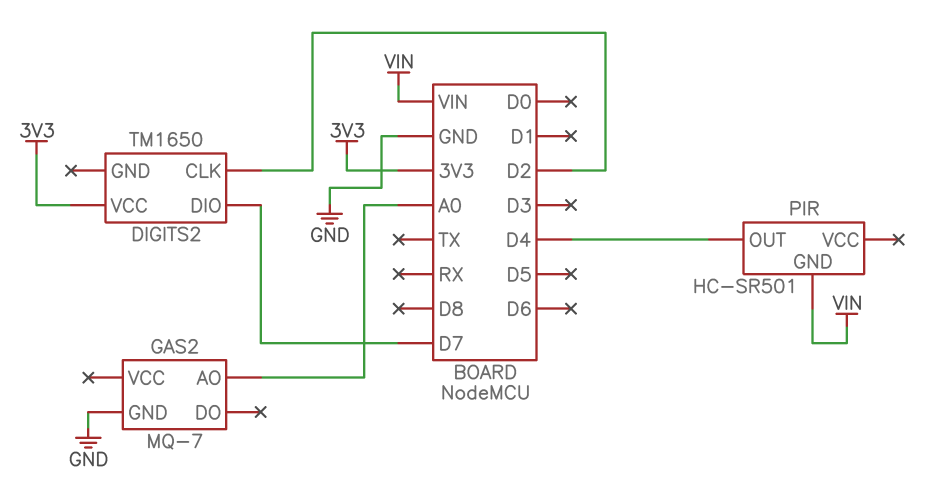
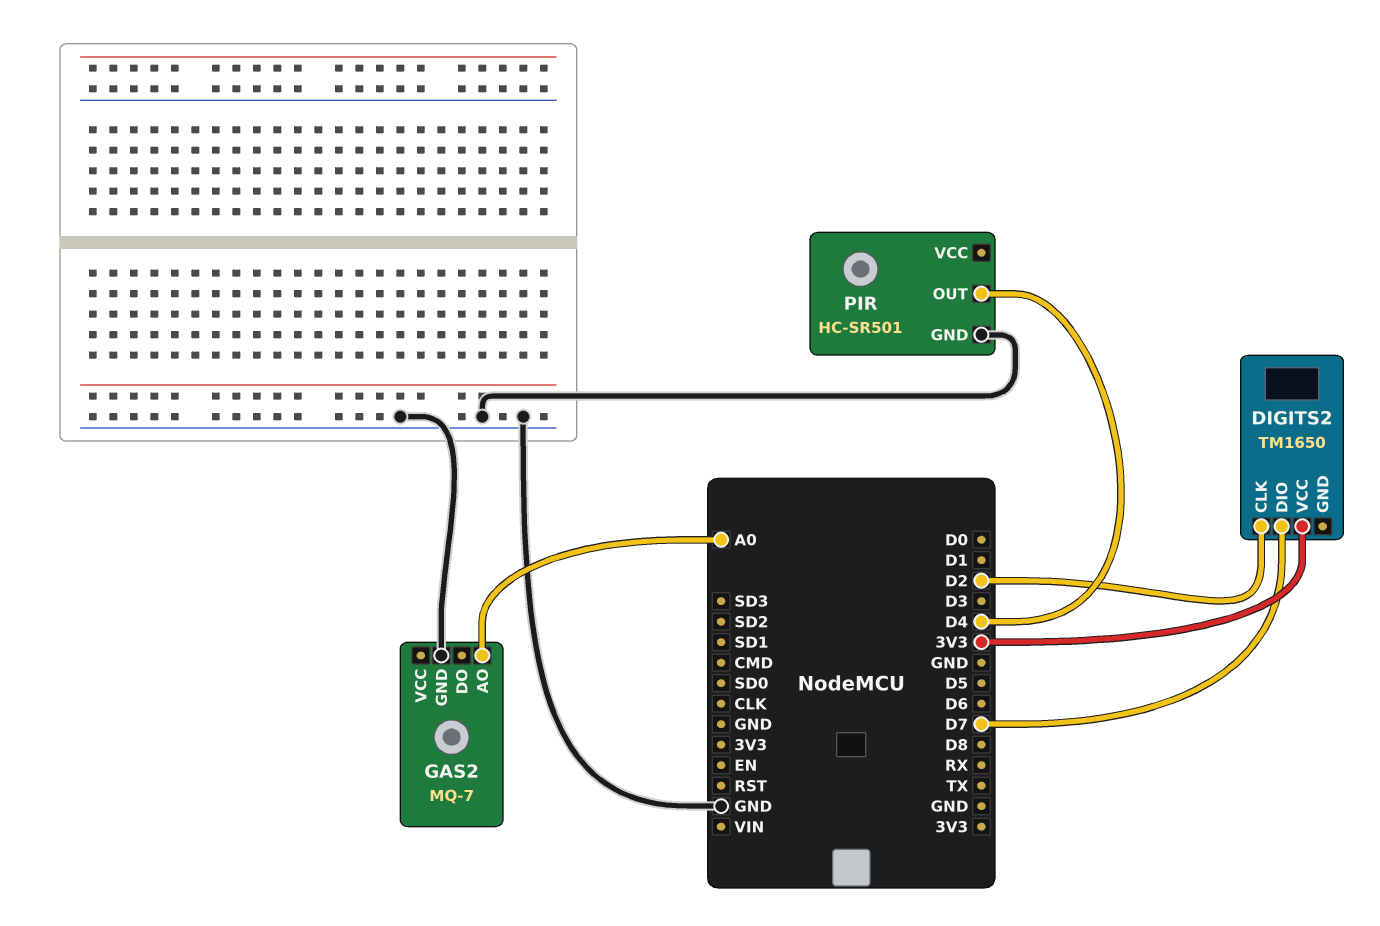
PIR pin GND: VIN -> GND

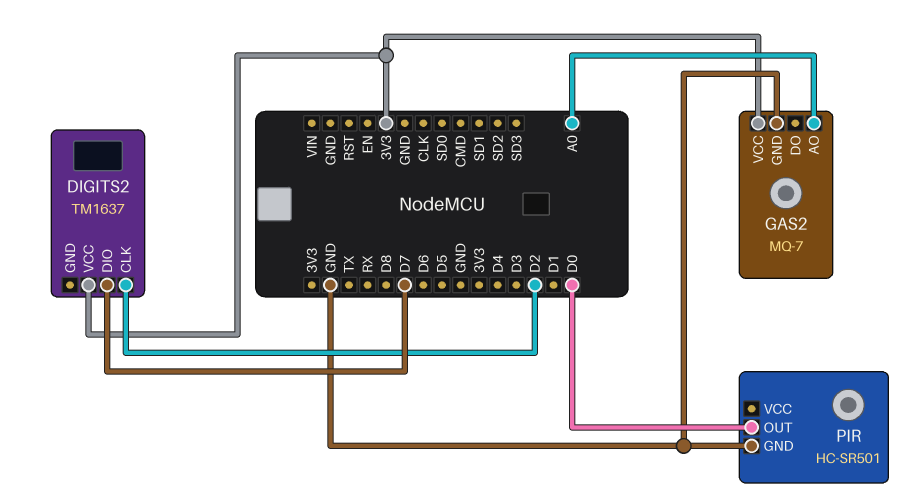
DIGITS2: TM1650 -> TM1637
GAS2 pin VCC: none -> 3V3
PIR pin OUT: D4 -> D0

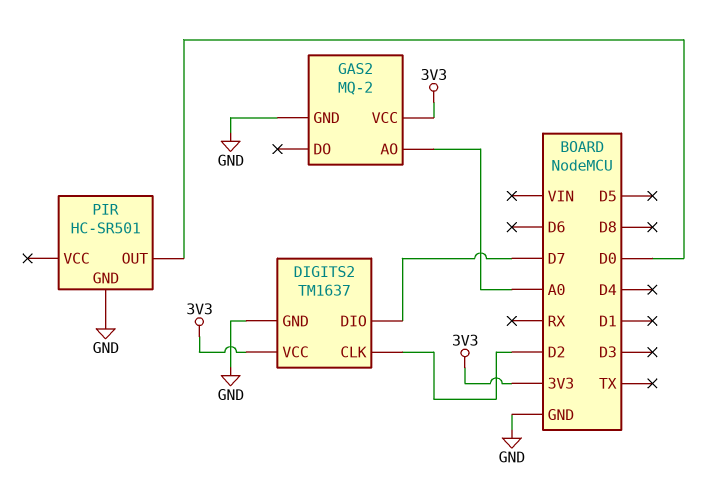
DIGITS2 pin GND: none -> GND
GAS2: MQ-7 -> MQ-2

